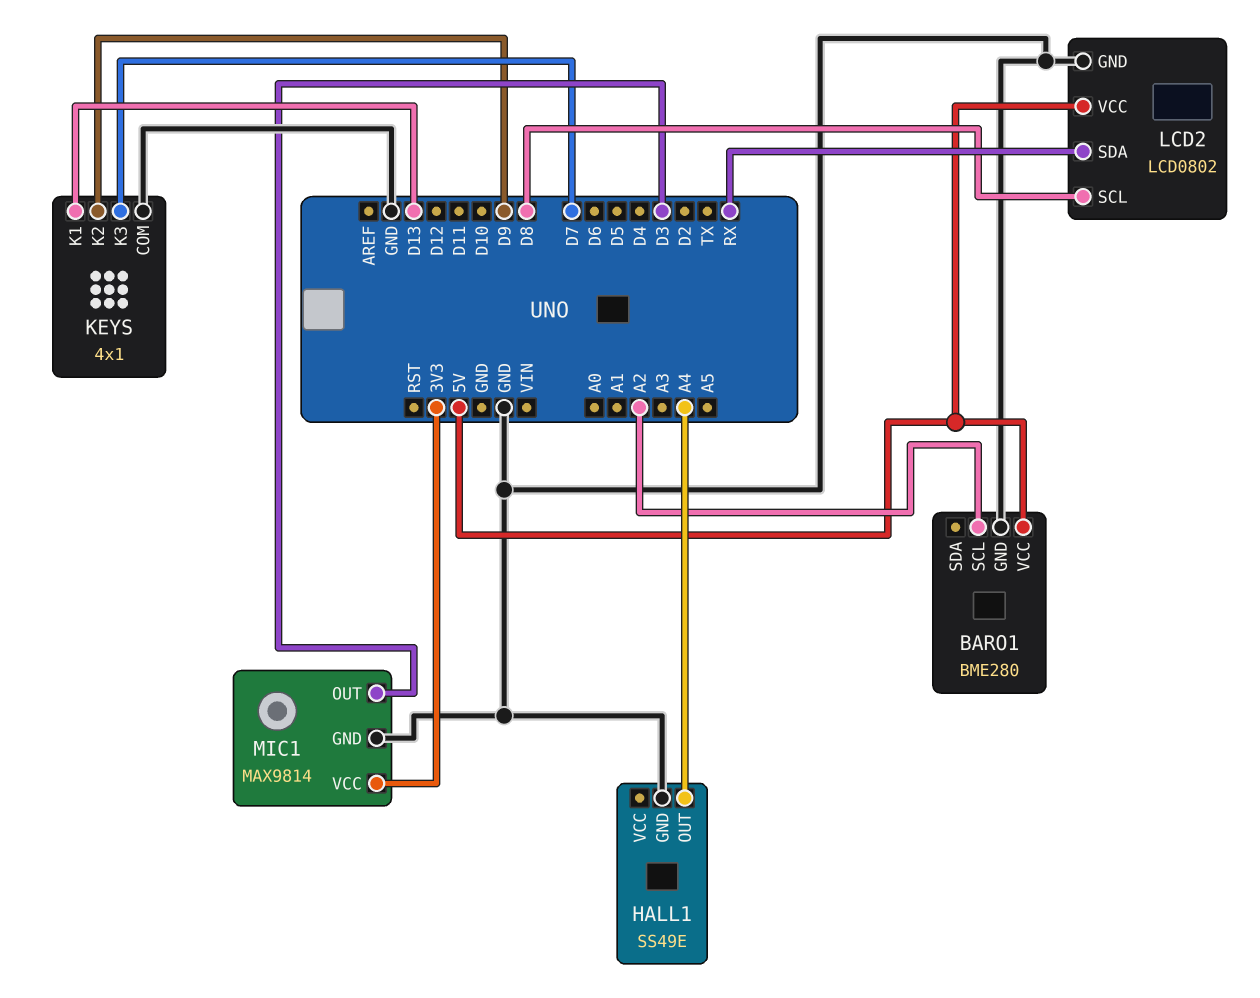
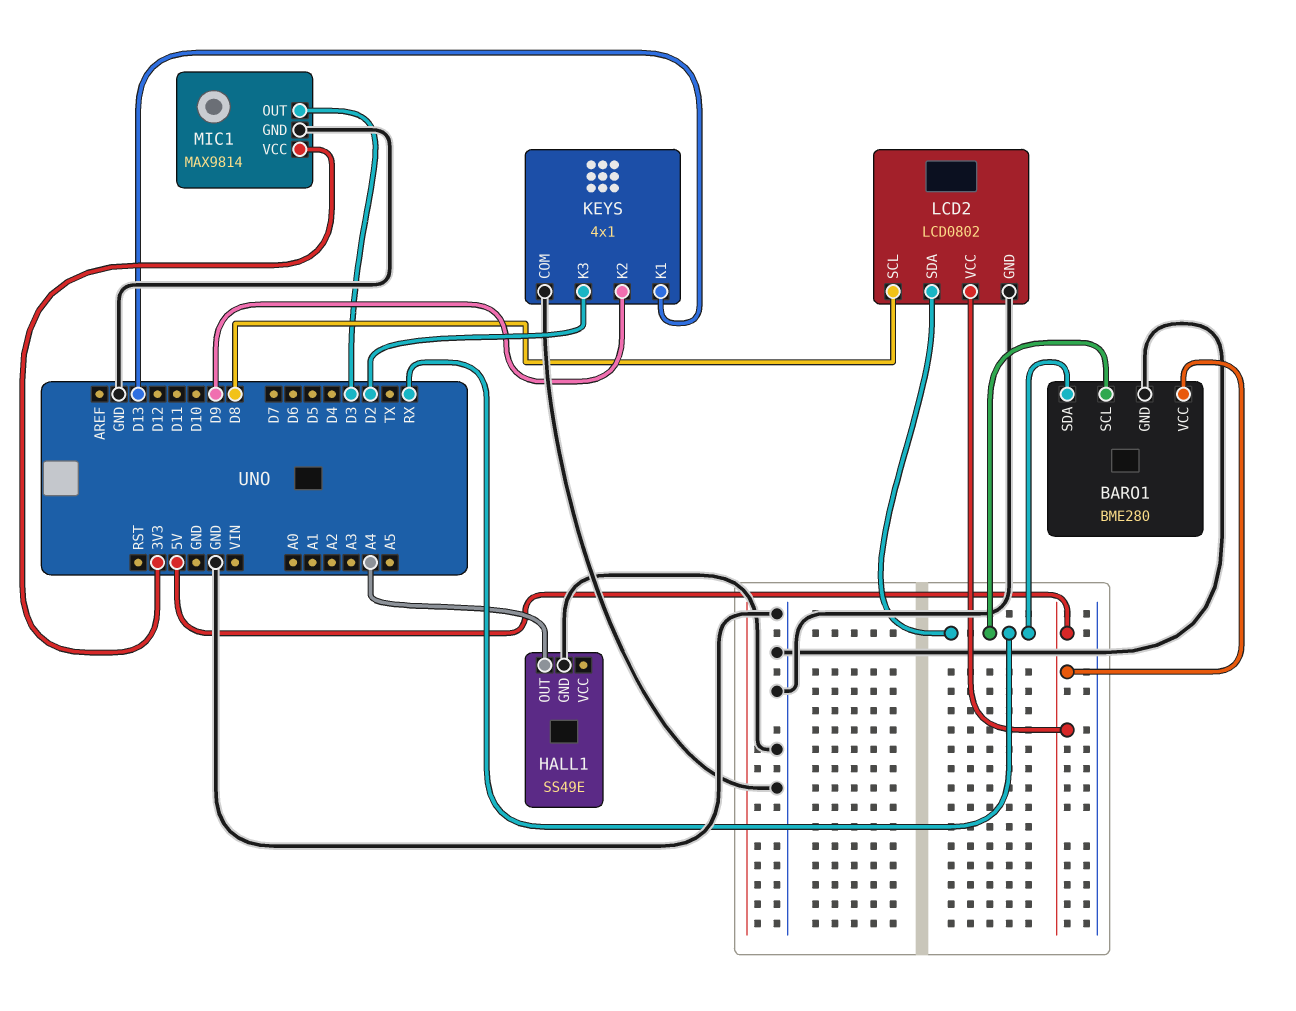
BARO1 pin SCL: A2 -> RX
BARO1 pin SDA: none -> RX
KEYS pin K3: D7 -> D2

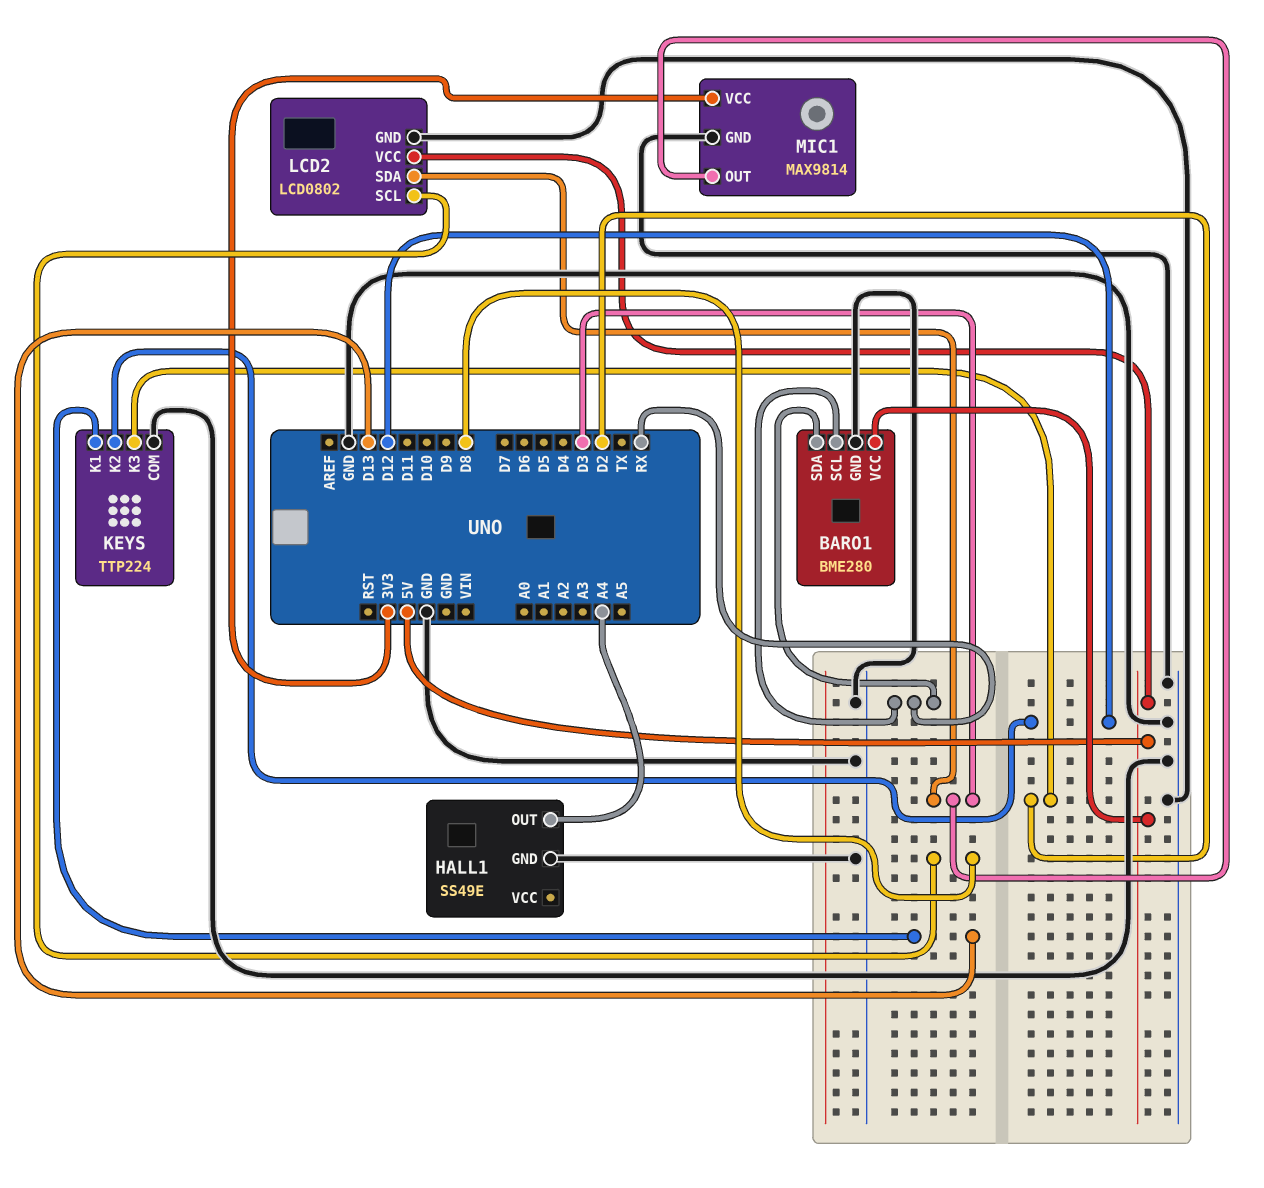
KEYS: 4x1 -> TTP224
KEYS pin K2: D9 -> D12
LCD2 pin SDA: RX -> D3

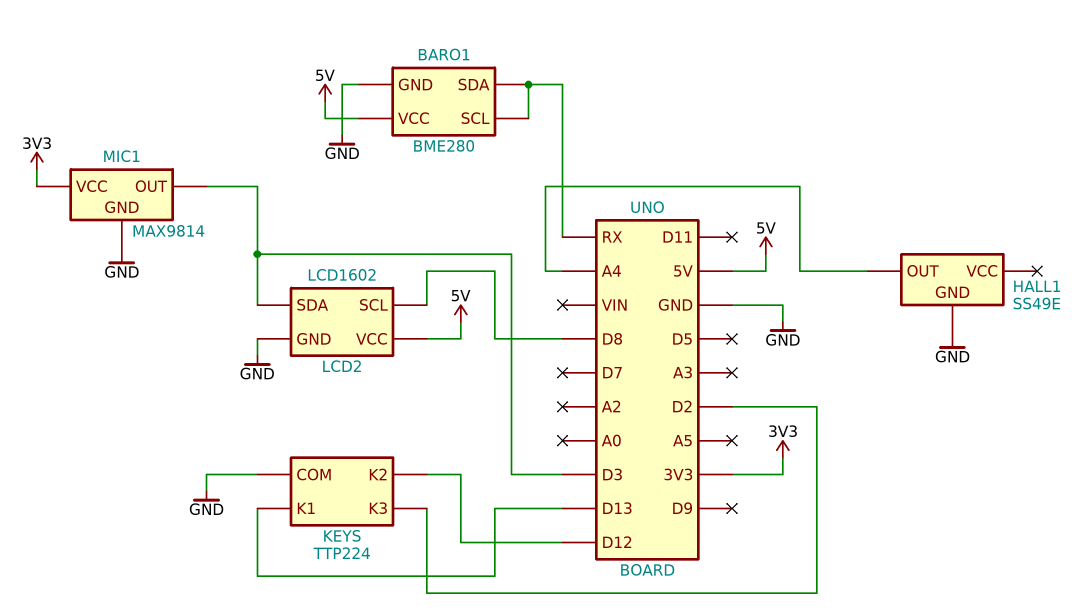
LCD2: LCD0802 -> LCD1602

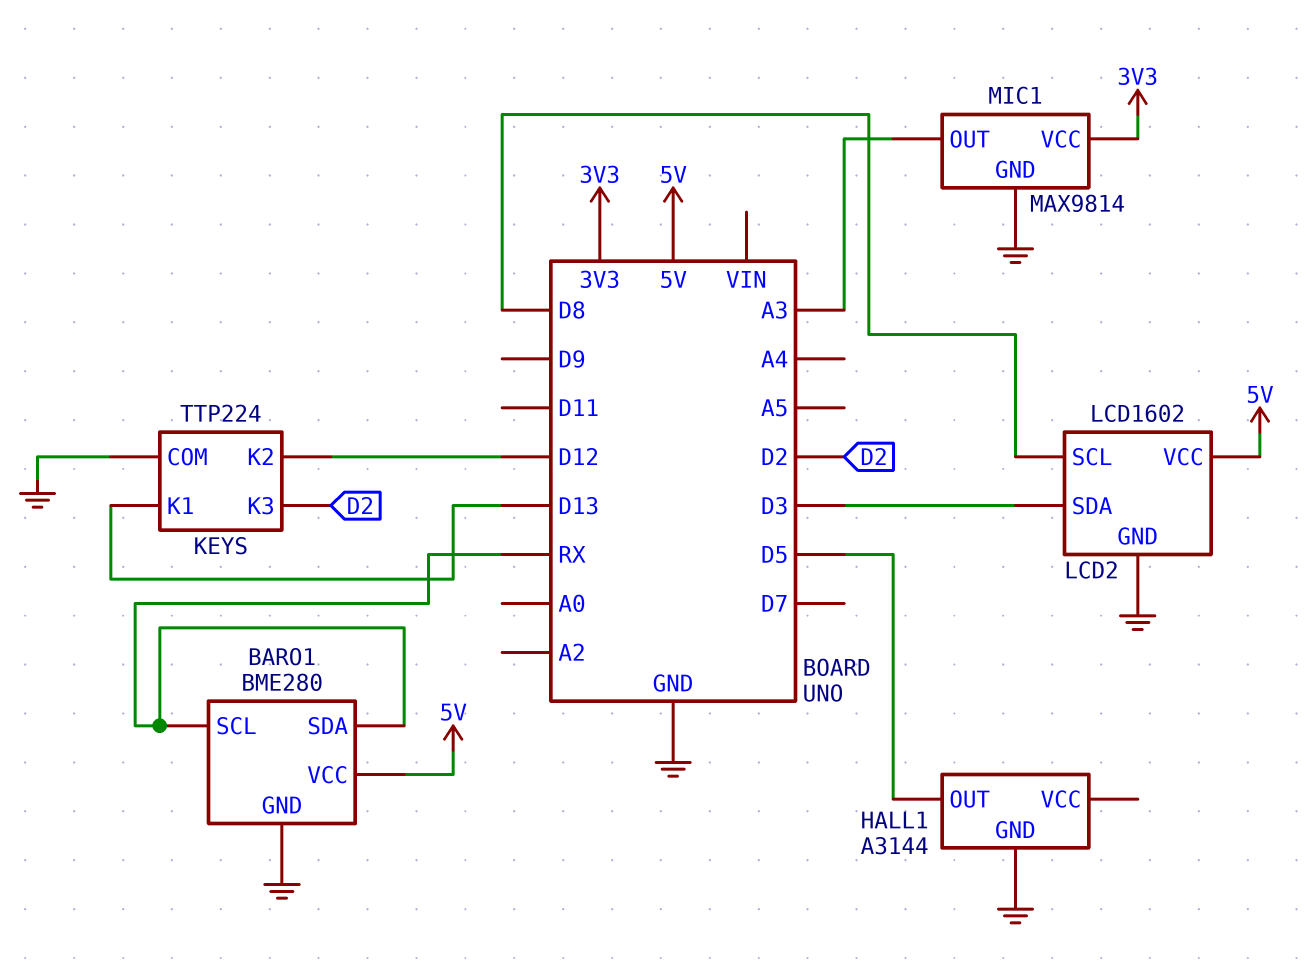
HALL1: SS49E -> A3144
HALL1 pin OUT: A4 -> D5
MIC1 pin OUT: D3 -> A3

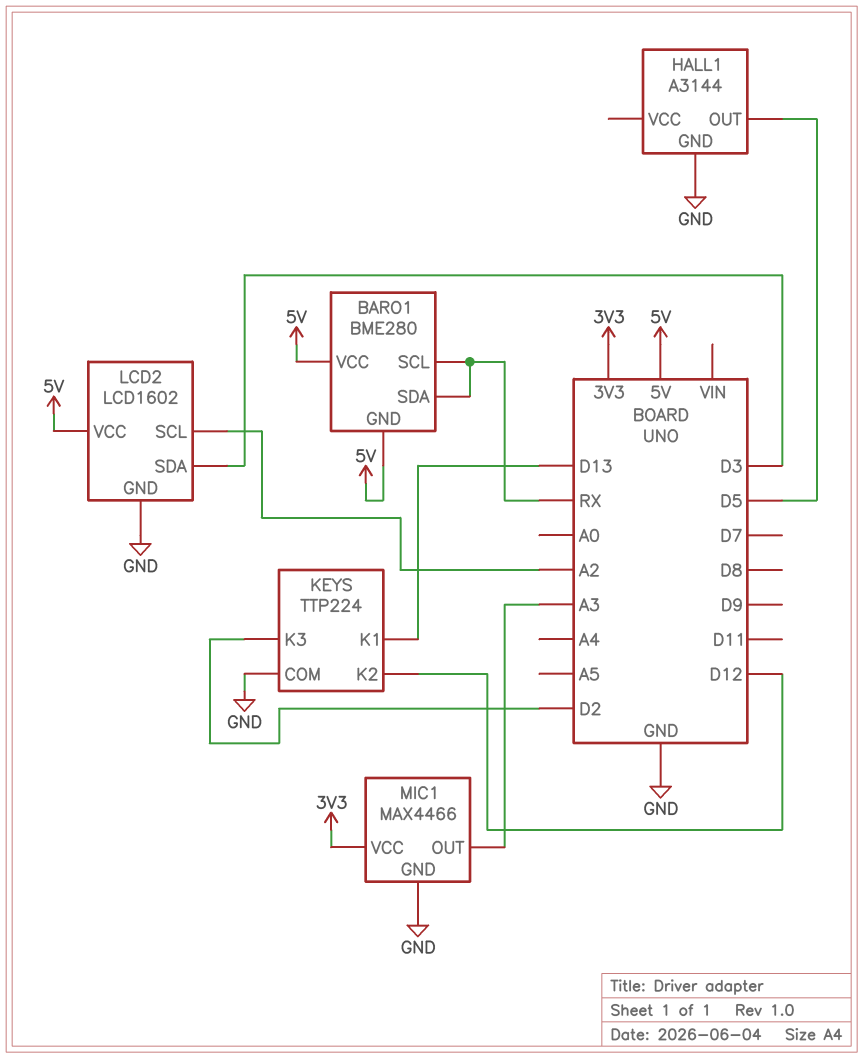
BARO1 pin GND: GND -> 5V
LCD2 pin SCL: D8 -> A2
MIC1: MAX9814 -> MAX4466

